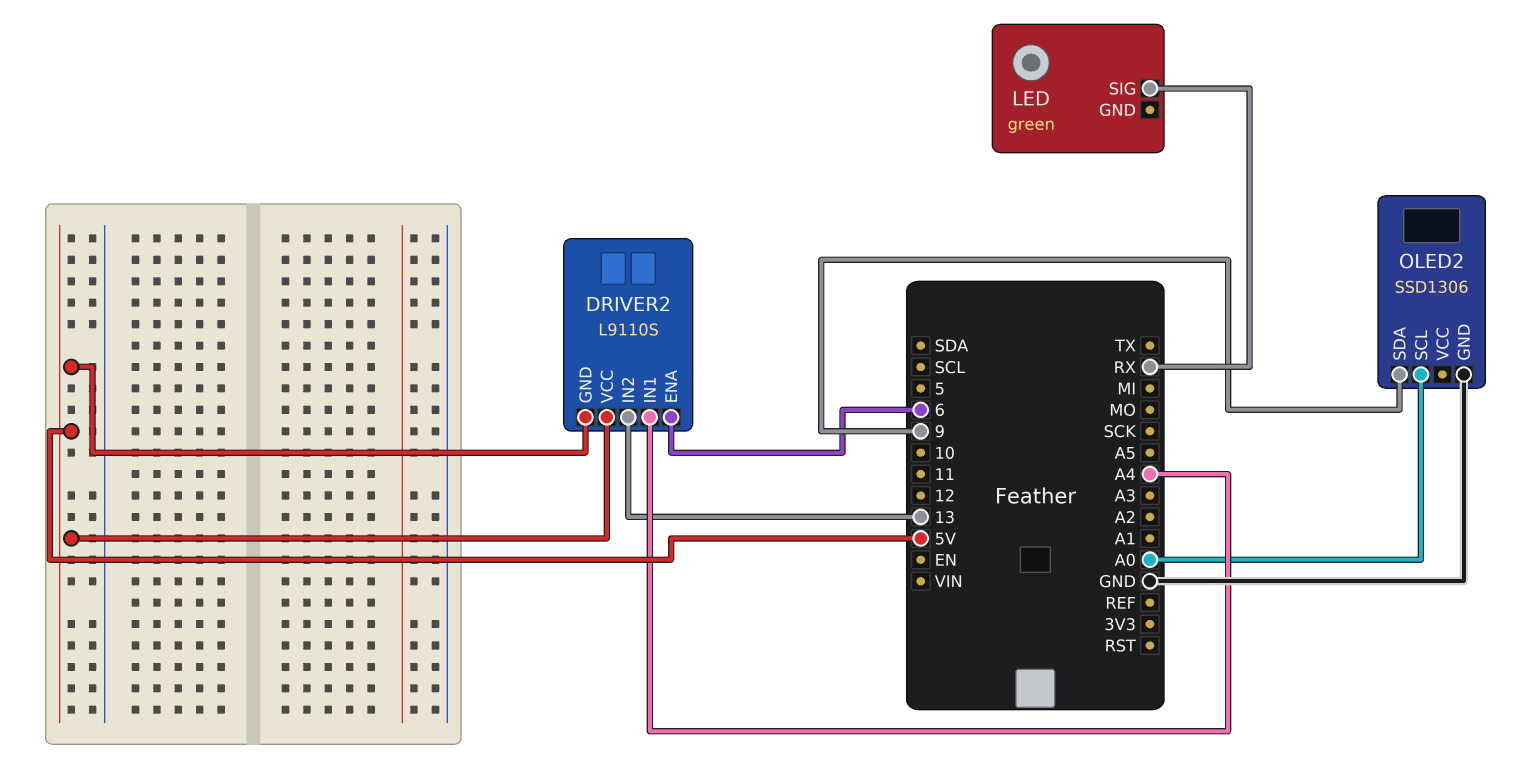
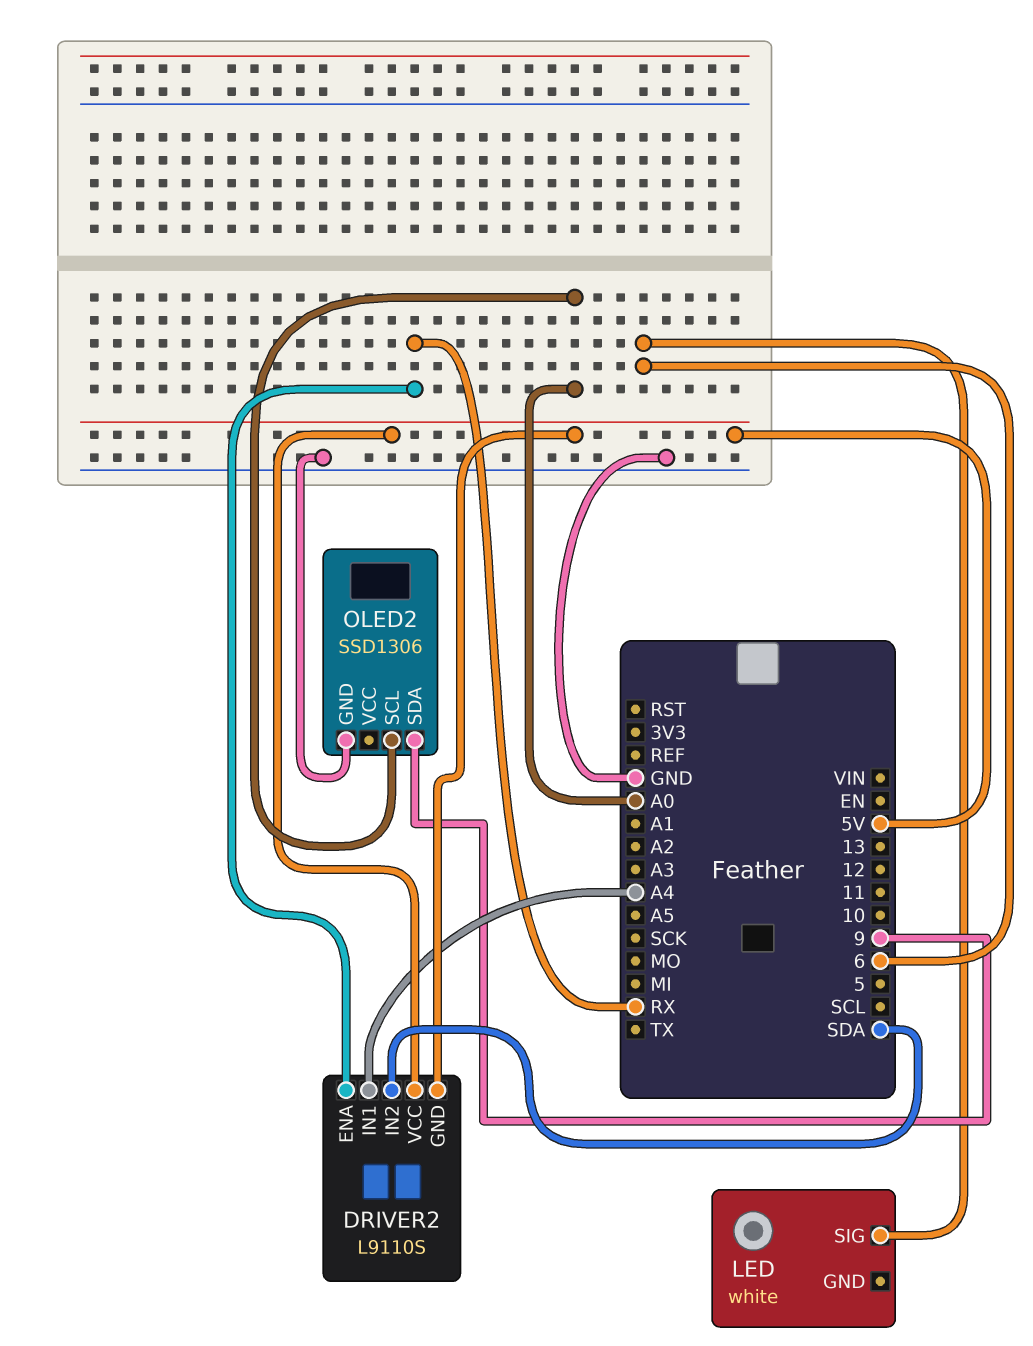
DRIVER2 pin ENA: 6 -> RX
DRIVER2 pin IN2: 13 -> SDA
LED: green -> white
LED pin SIG: RX -> 6

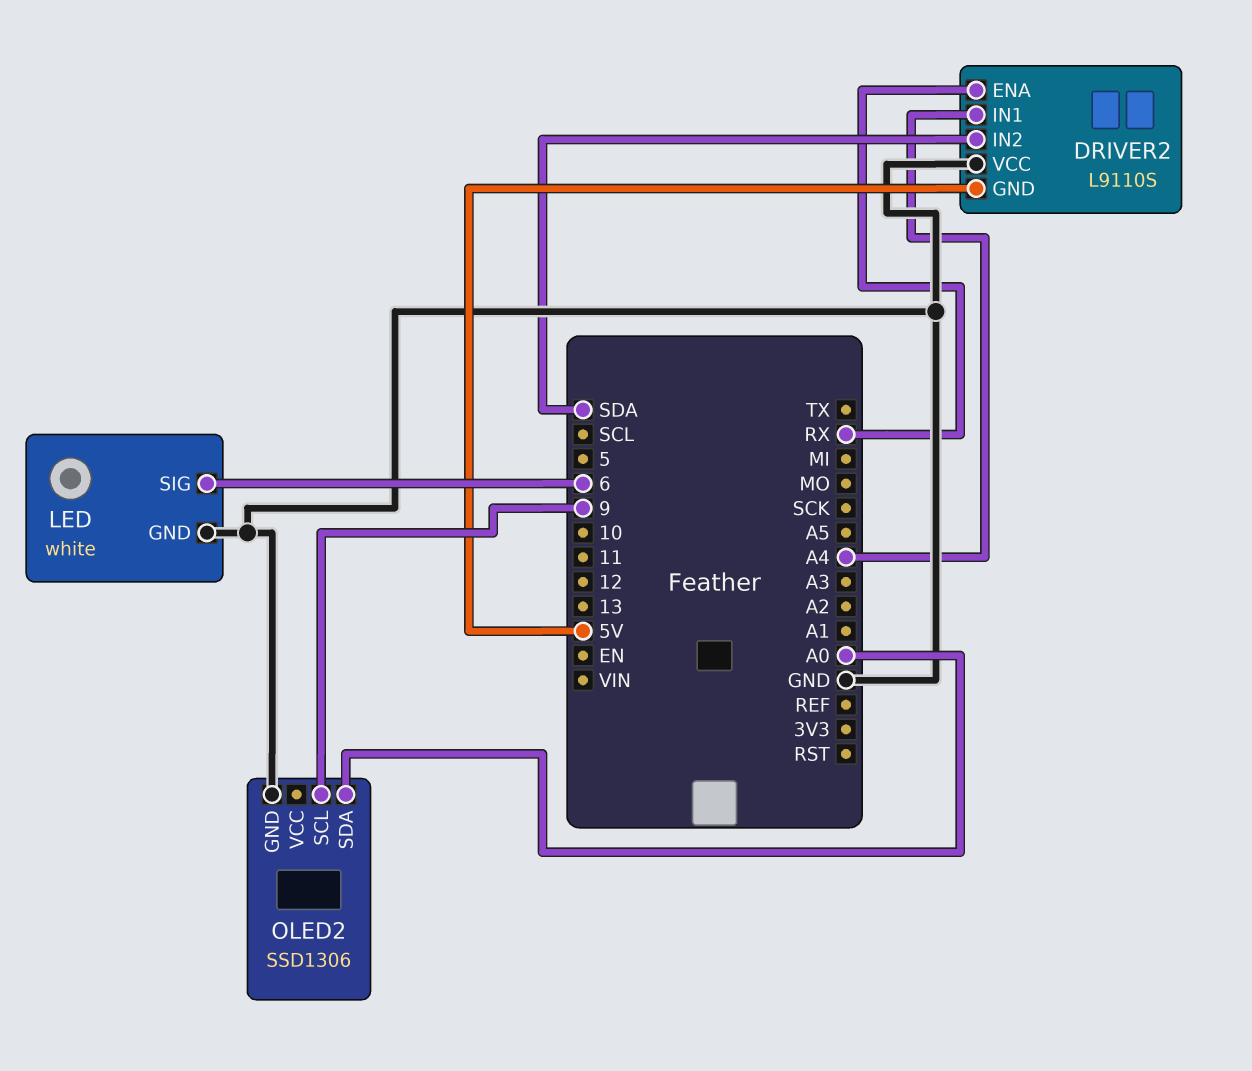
DRIVER2 pin VCC: 5V -> GND
LED pin GND: none -> GND
OLED2 pin SCL: A0 -> 9
OLED2 pin SDA: 9 -> A0

